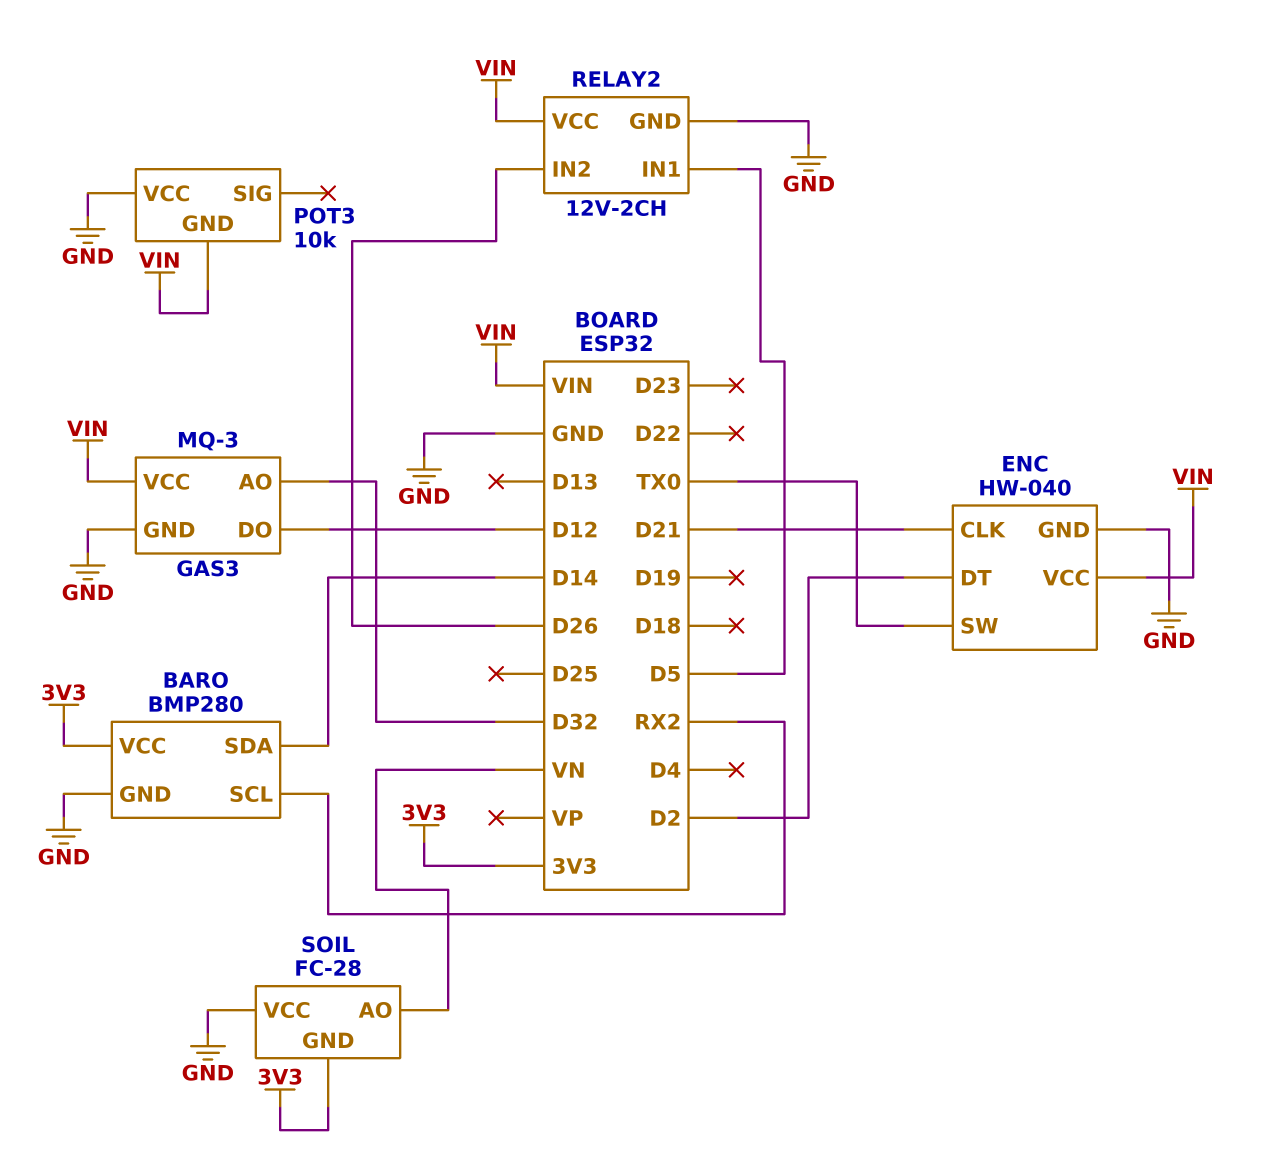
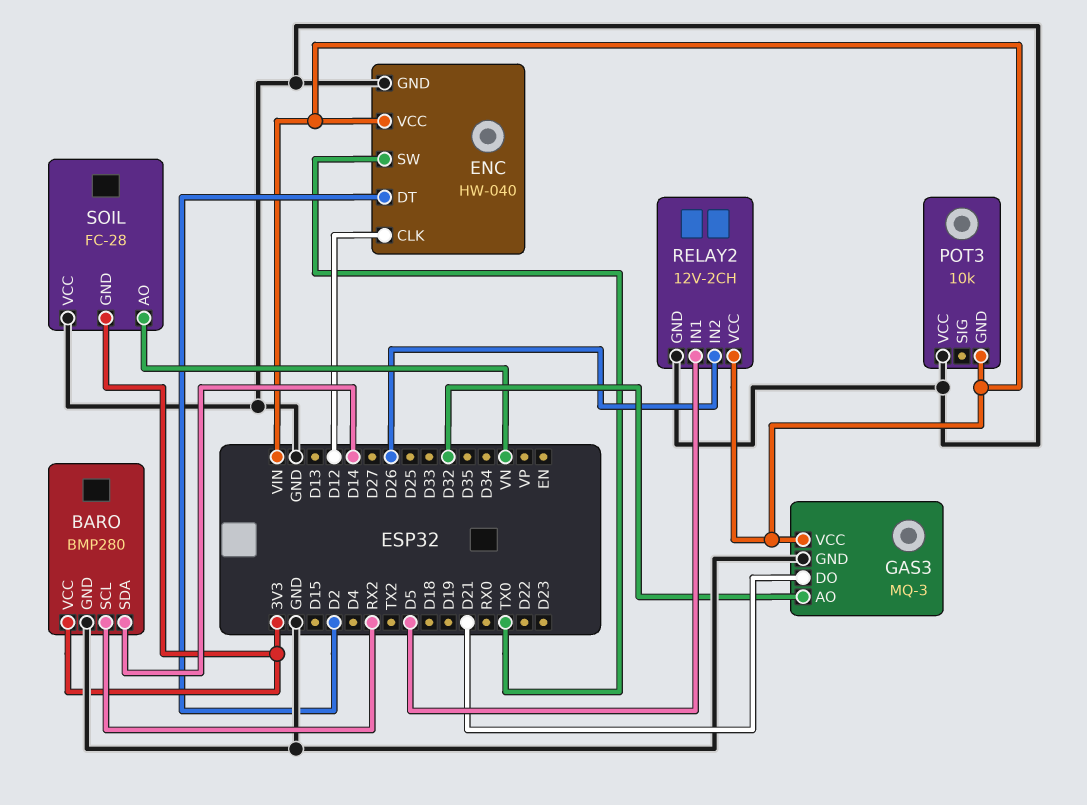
ENC pin CLK: D21 -> D12
GAS3 pin DO: D12 -> D21

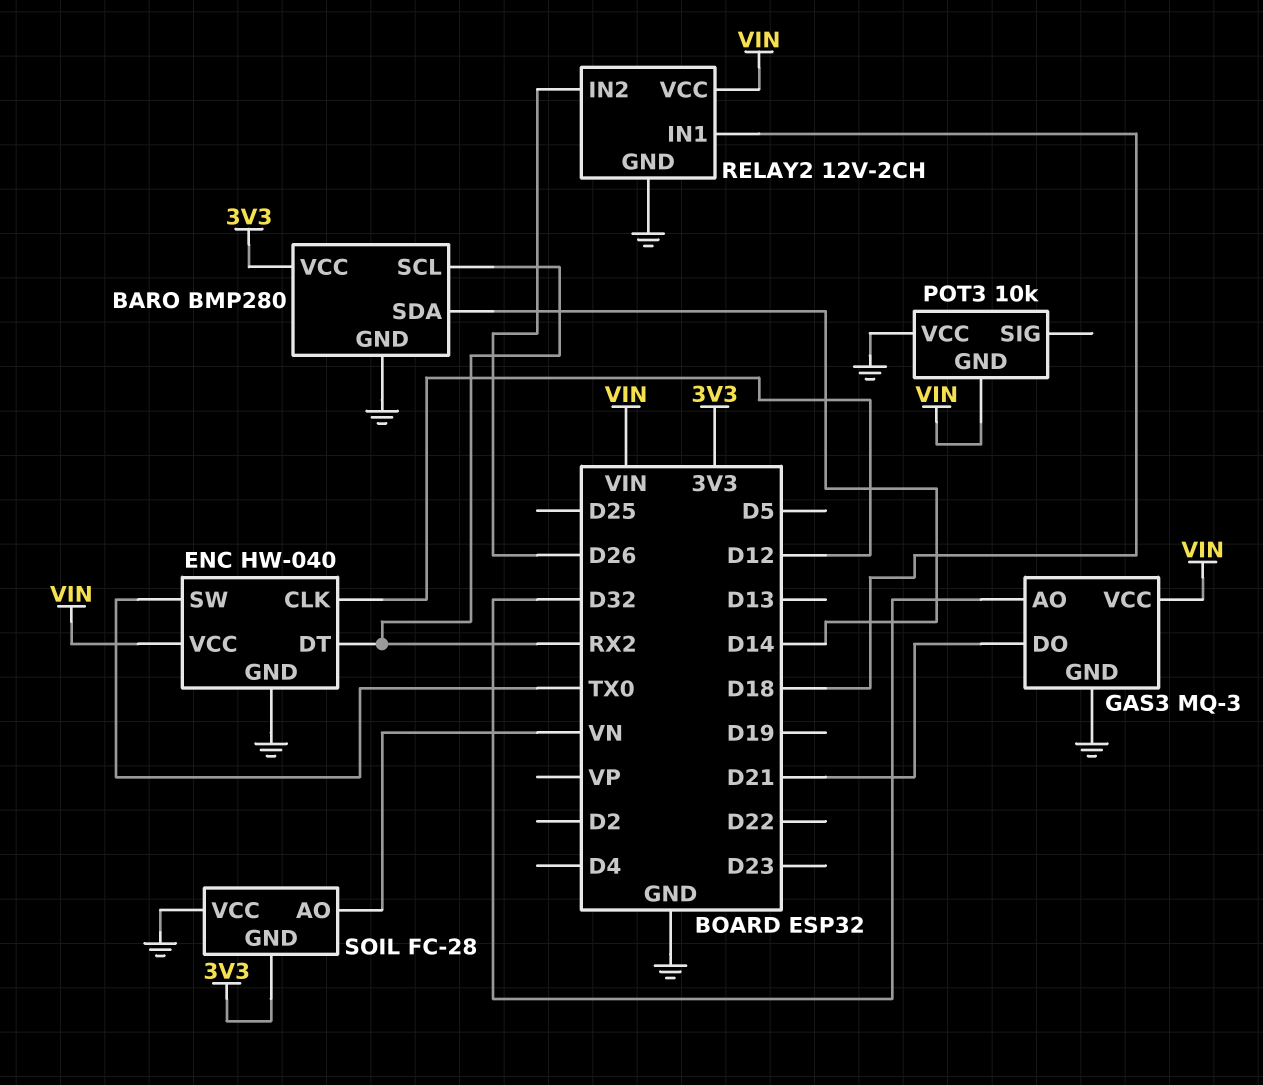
ENC pin DT: D2 -> RX2
RELAY2 pin IN1: D5 -> D18

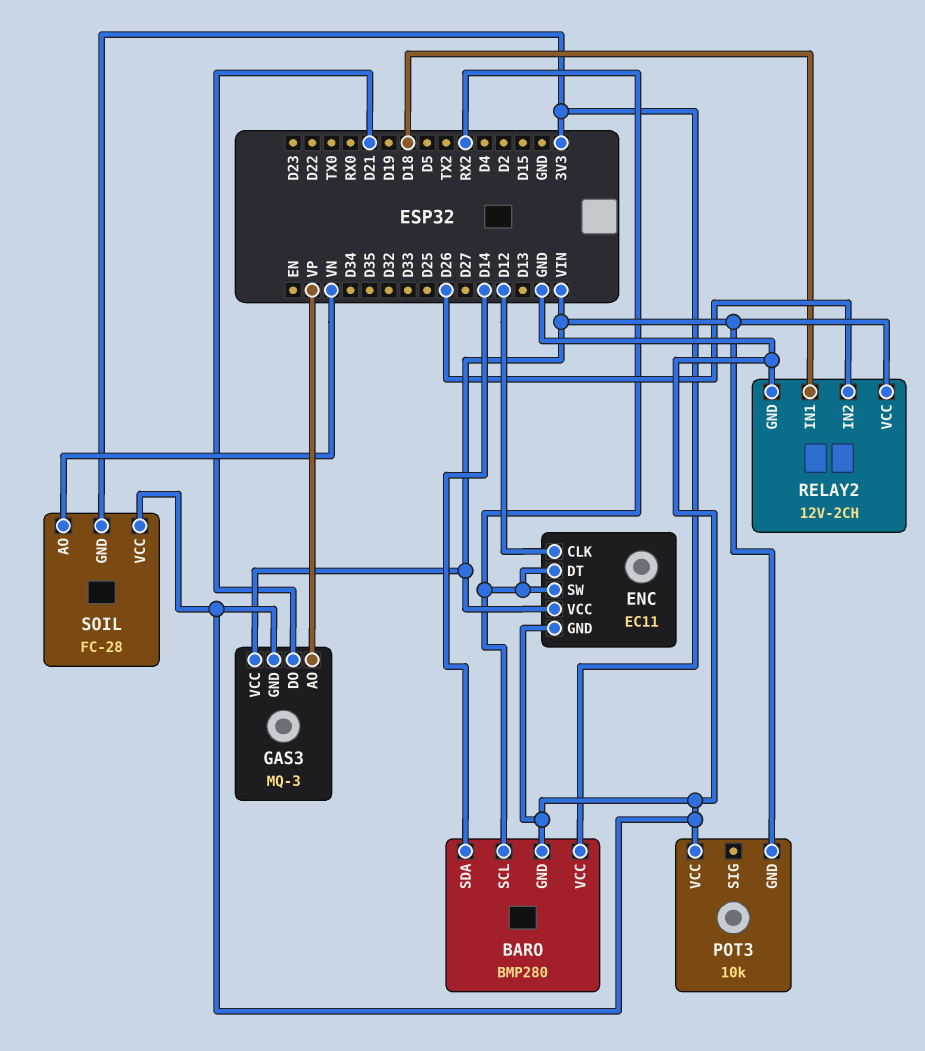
ENC: HW-040 -> EC11
ENC pin SW: TX0 -> RX2
GAS3 pin AO: D32 -> VP

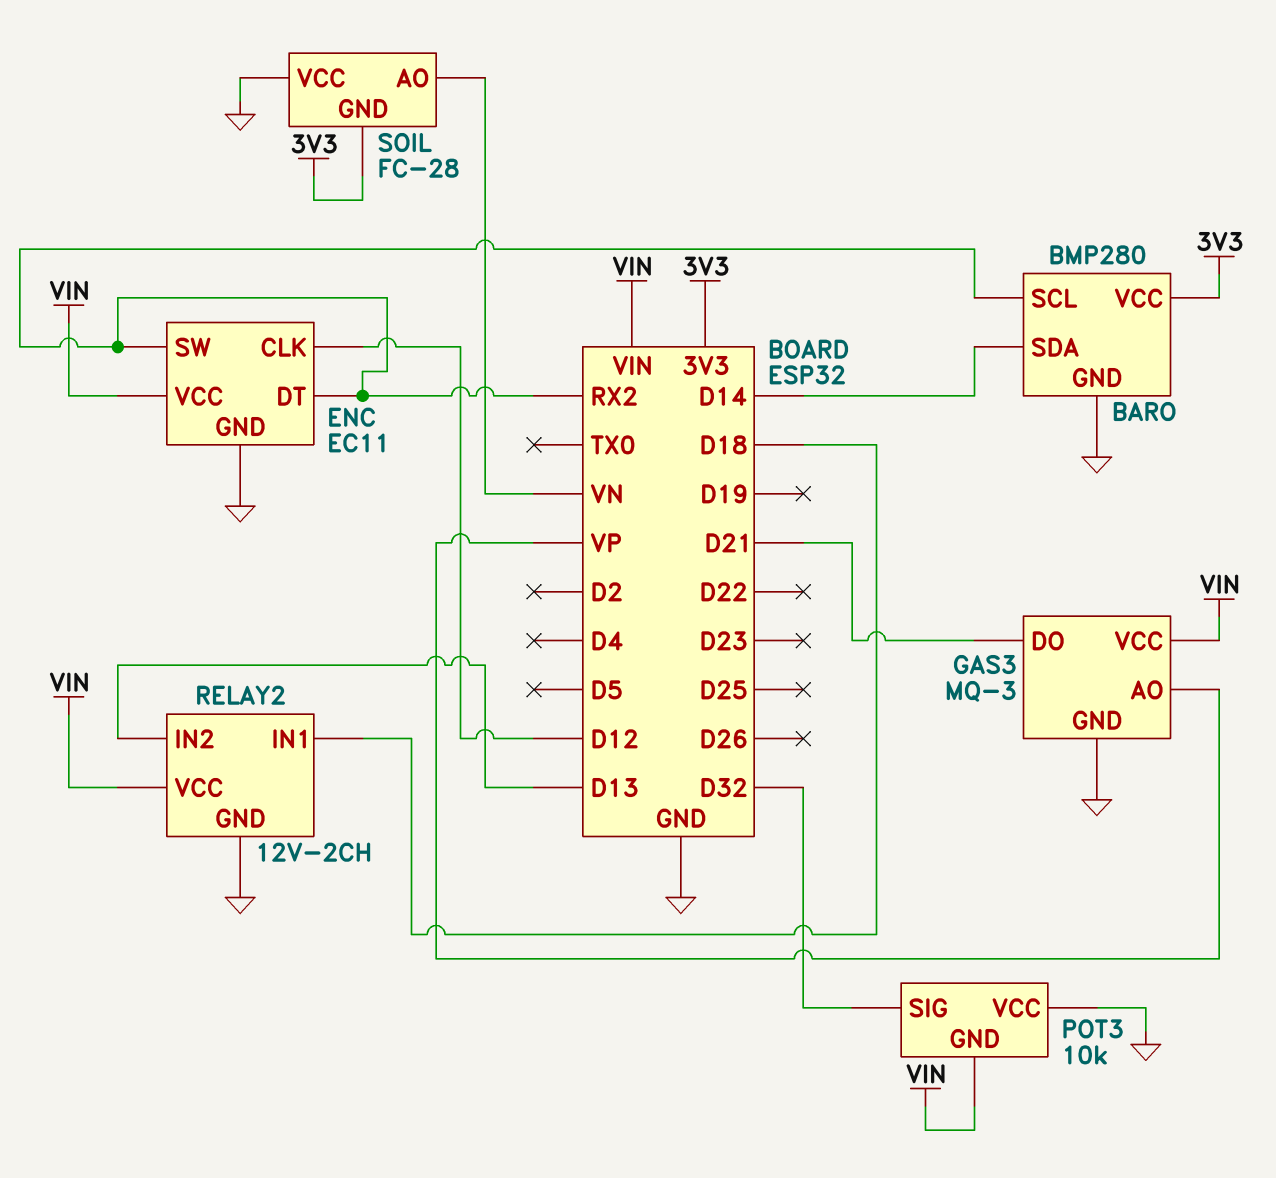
POT3 pin SIG: none -> D32
RELAY2 pin IN2: D26 -> D13

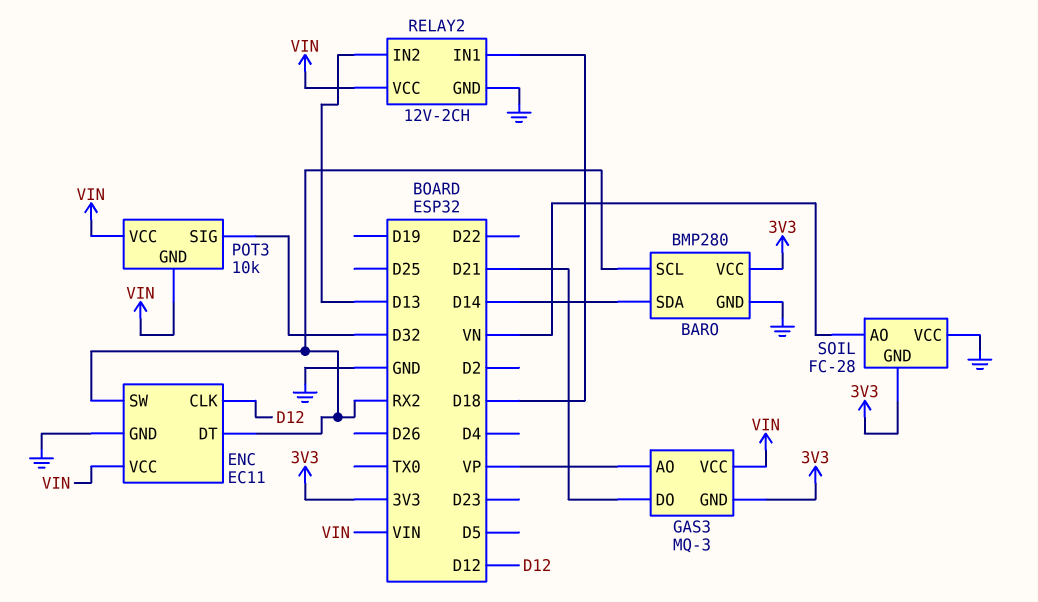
GAS3 pin GND: GND -> 3V3
POT3 pin VCC: GND -> VIN

